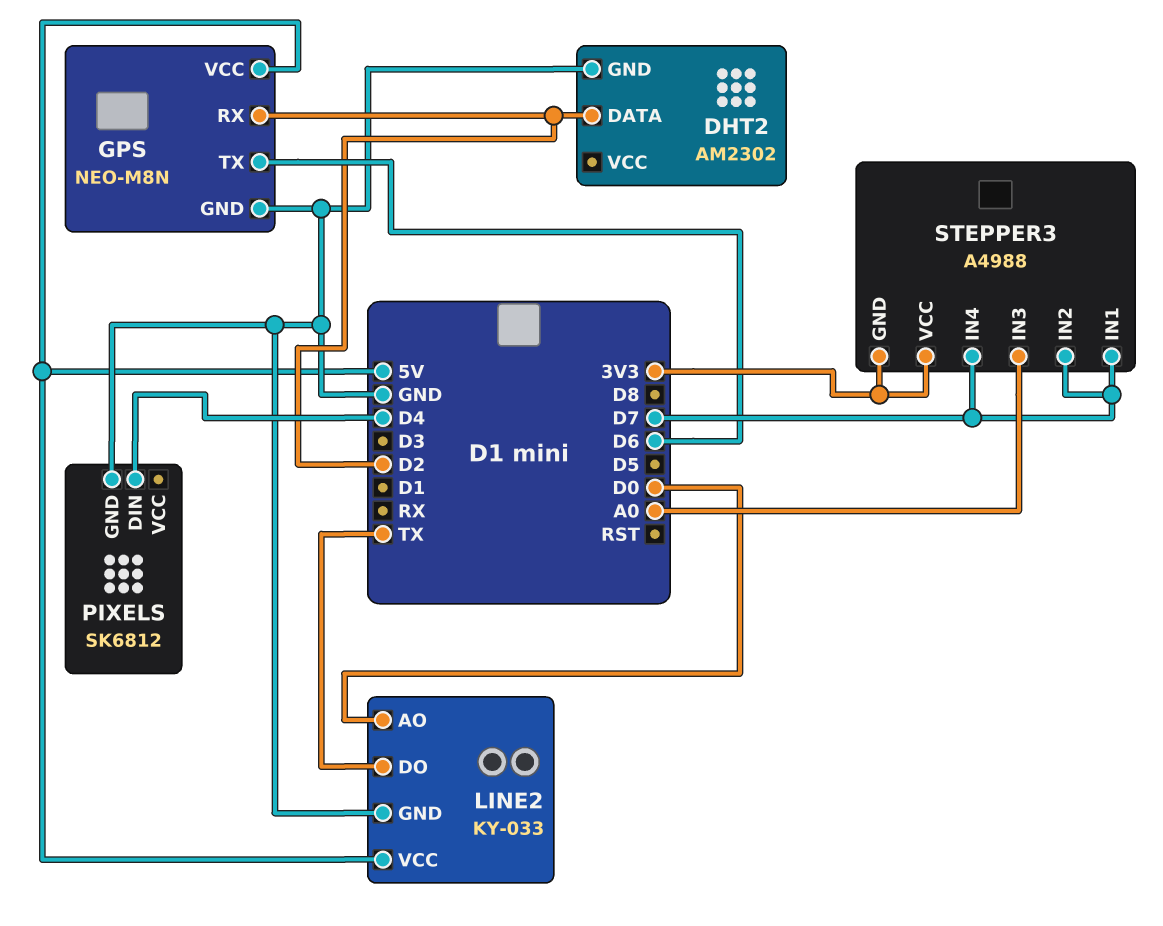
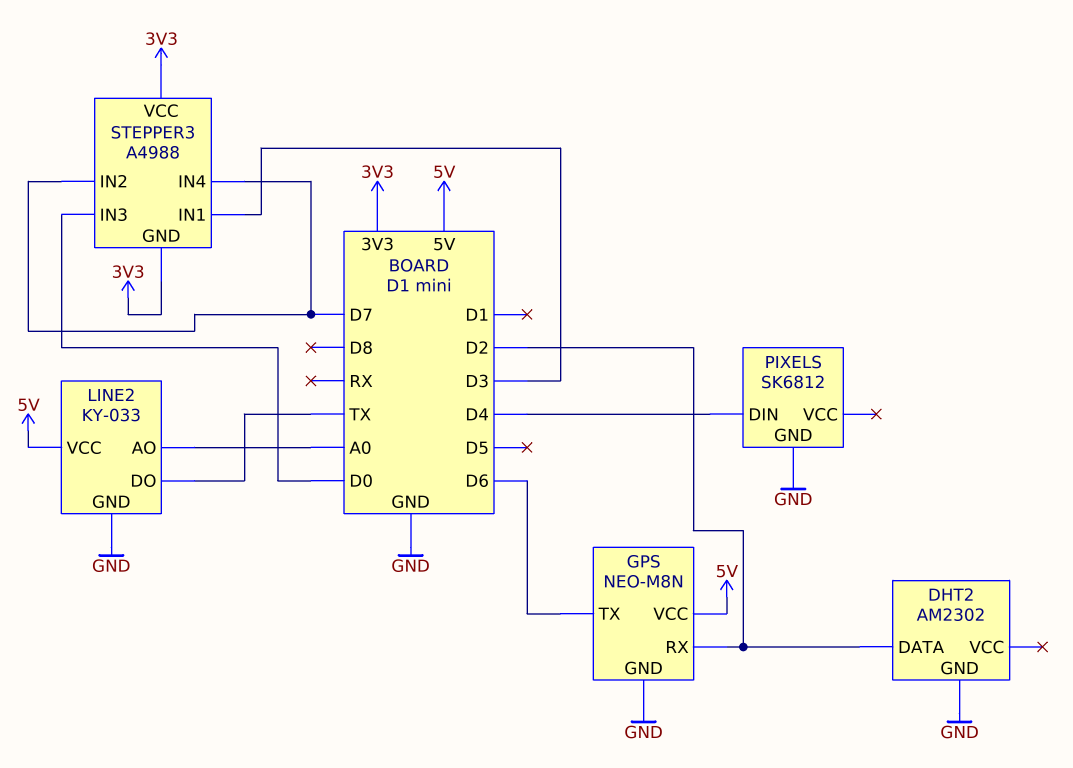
LINE2 pin AO: D0 -> A0
STEPPER3 pin IN1: D7 -> D3
STEPPER3 pin IN3: A0 -> D0

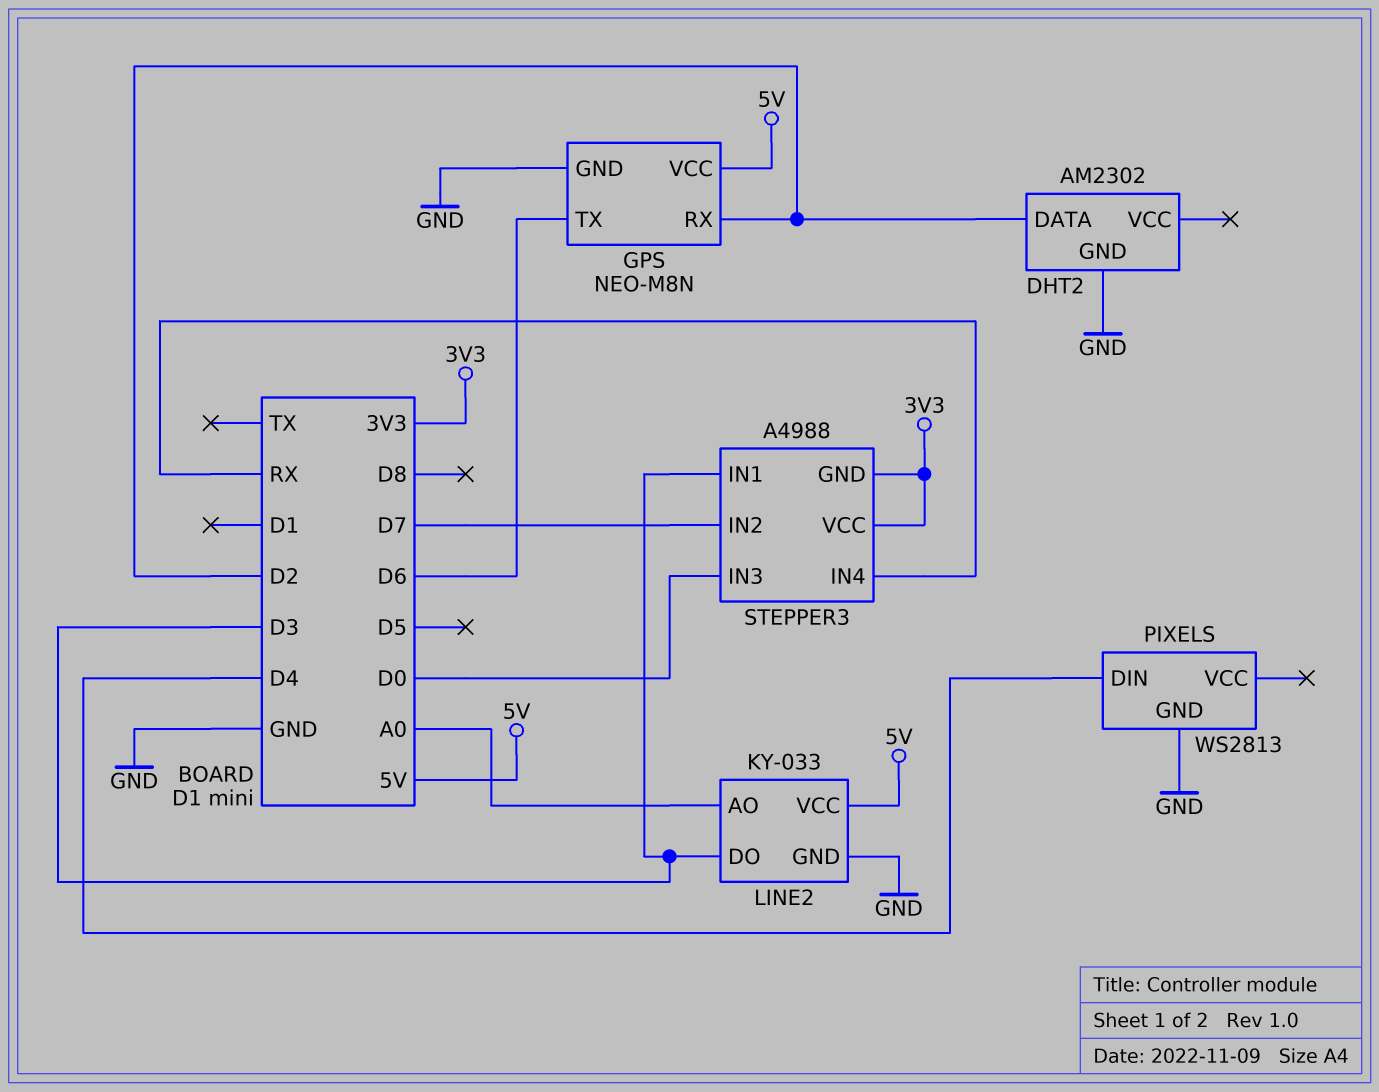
LINE2 pin DO: TX -> D3
PIXELS: SK6812 -> WS2813
STEPPER3 pin IN4: D7 -> RX

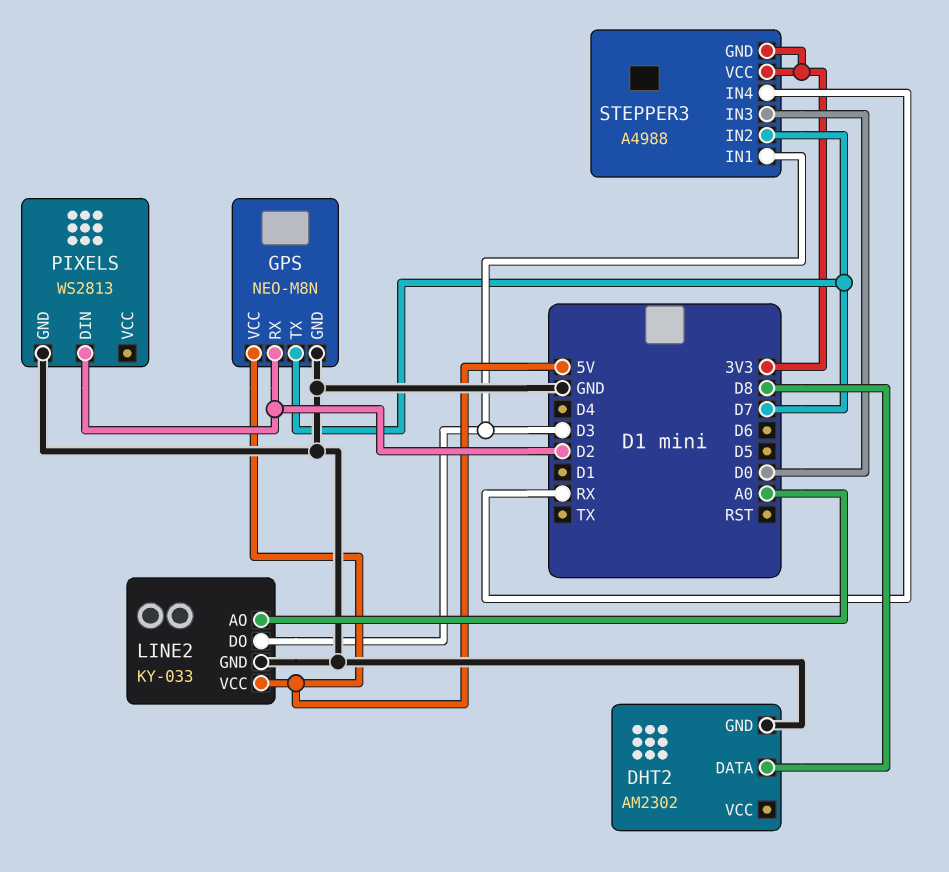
DHT2 pin DATA: D2 -> D8
GPS pin TX: D6 -> D7
PIXELS pin DIN: D4 -> D2

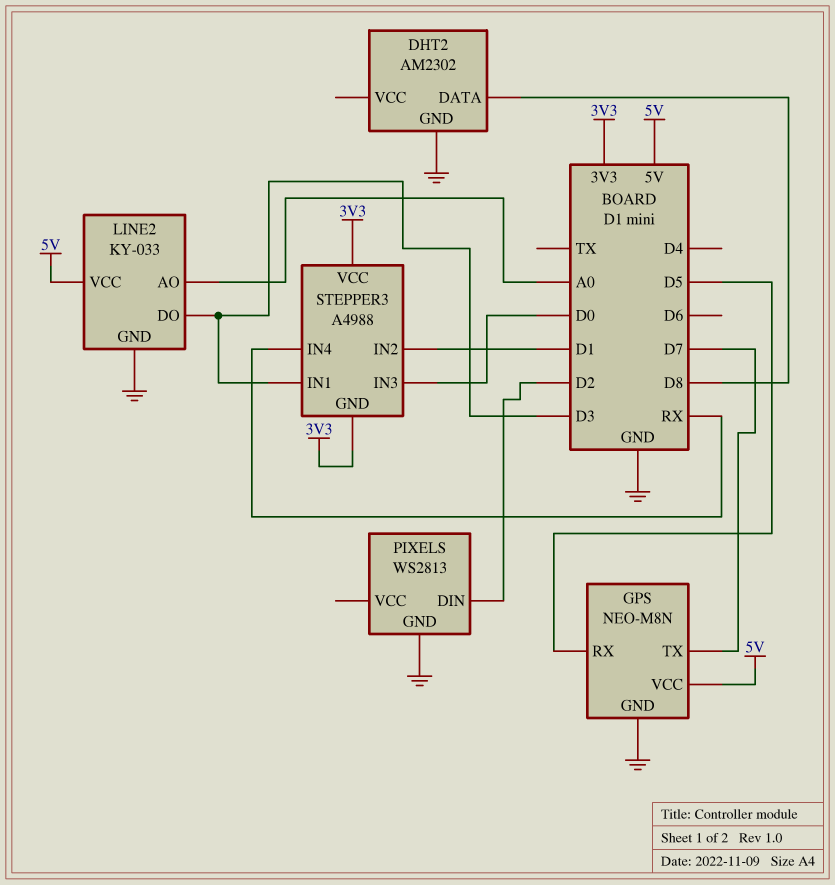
GPS pin RX: D2 -> D5
STEPPER3 pin IN2: D7 -> D1

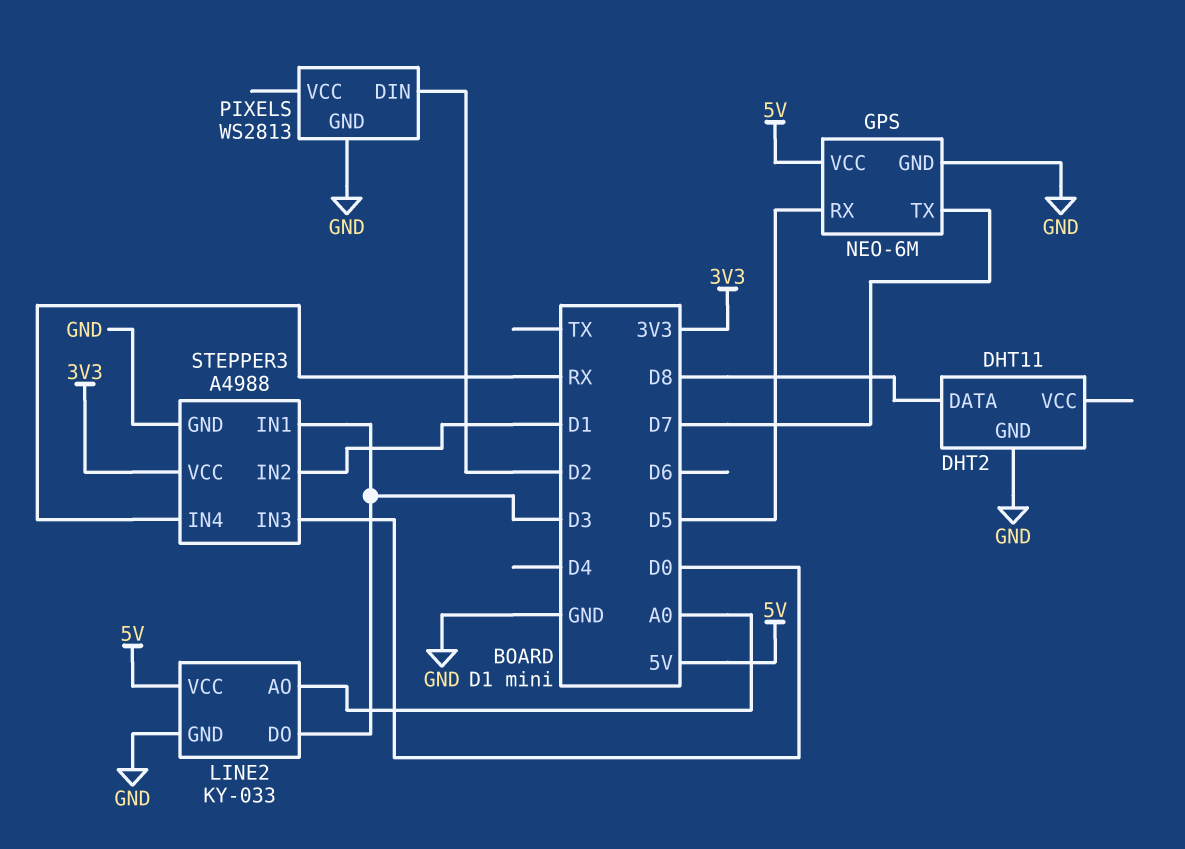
DHT2: AM2302 -> DHT11
GPS: NEO-M8N -> NEO-6M
STEPPER3 pin GND: 3V3 -> GND

